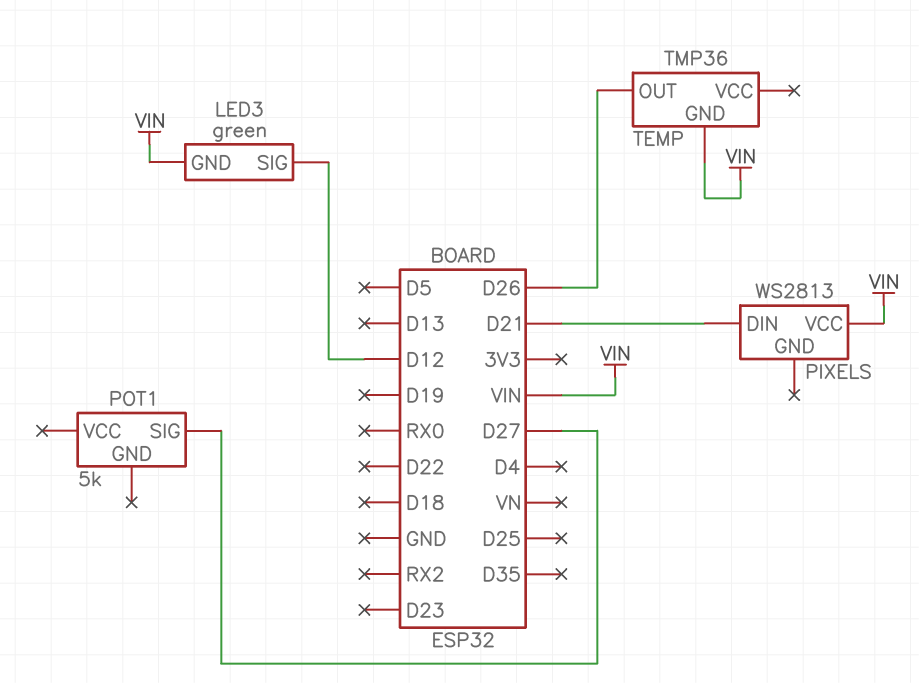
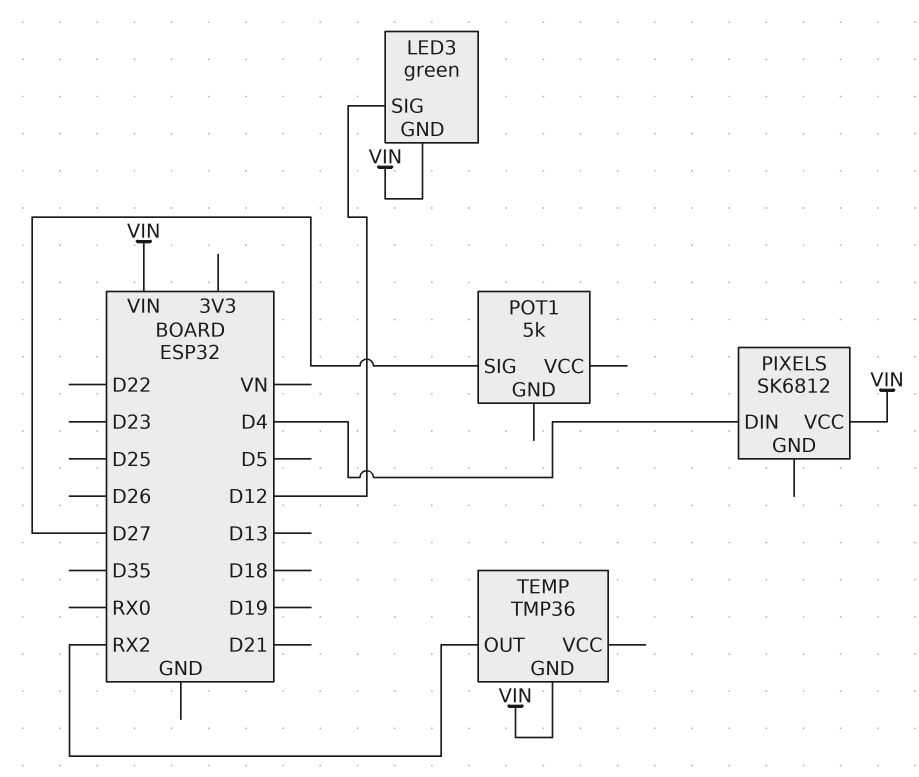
PIXELS: WS2813 -> SK6812
PIXELS pin DIN: D21 -> D4
TEMP pin OUT: D26 -> RX2

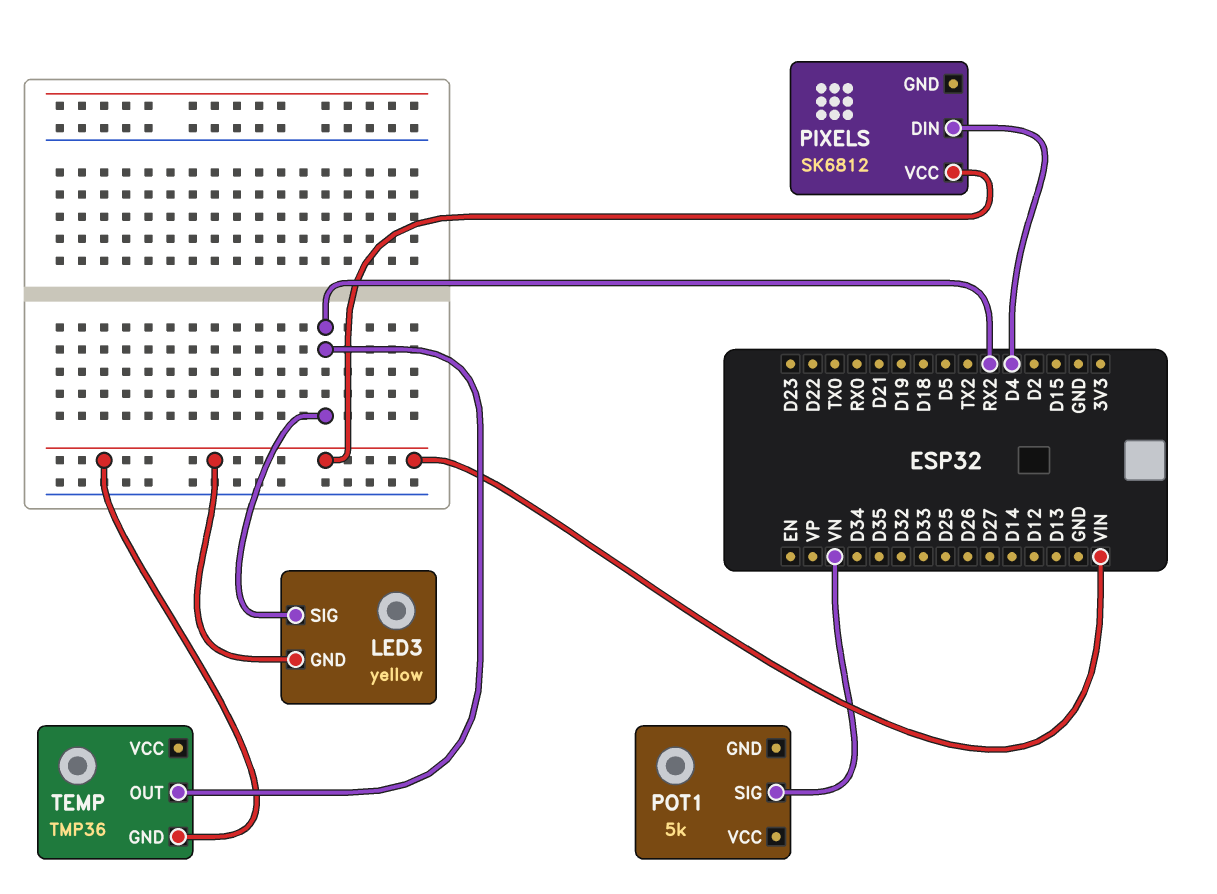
LED3: green -> yellow
LED3 pin SIG: D12 -> RX2
POT1 pin SIG: D27 -> VN

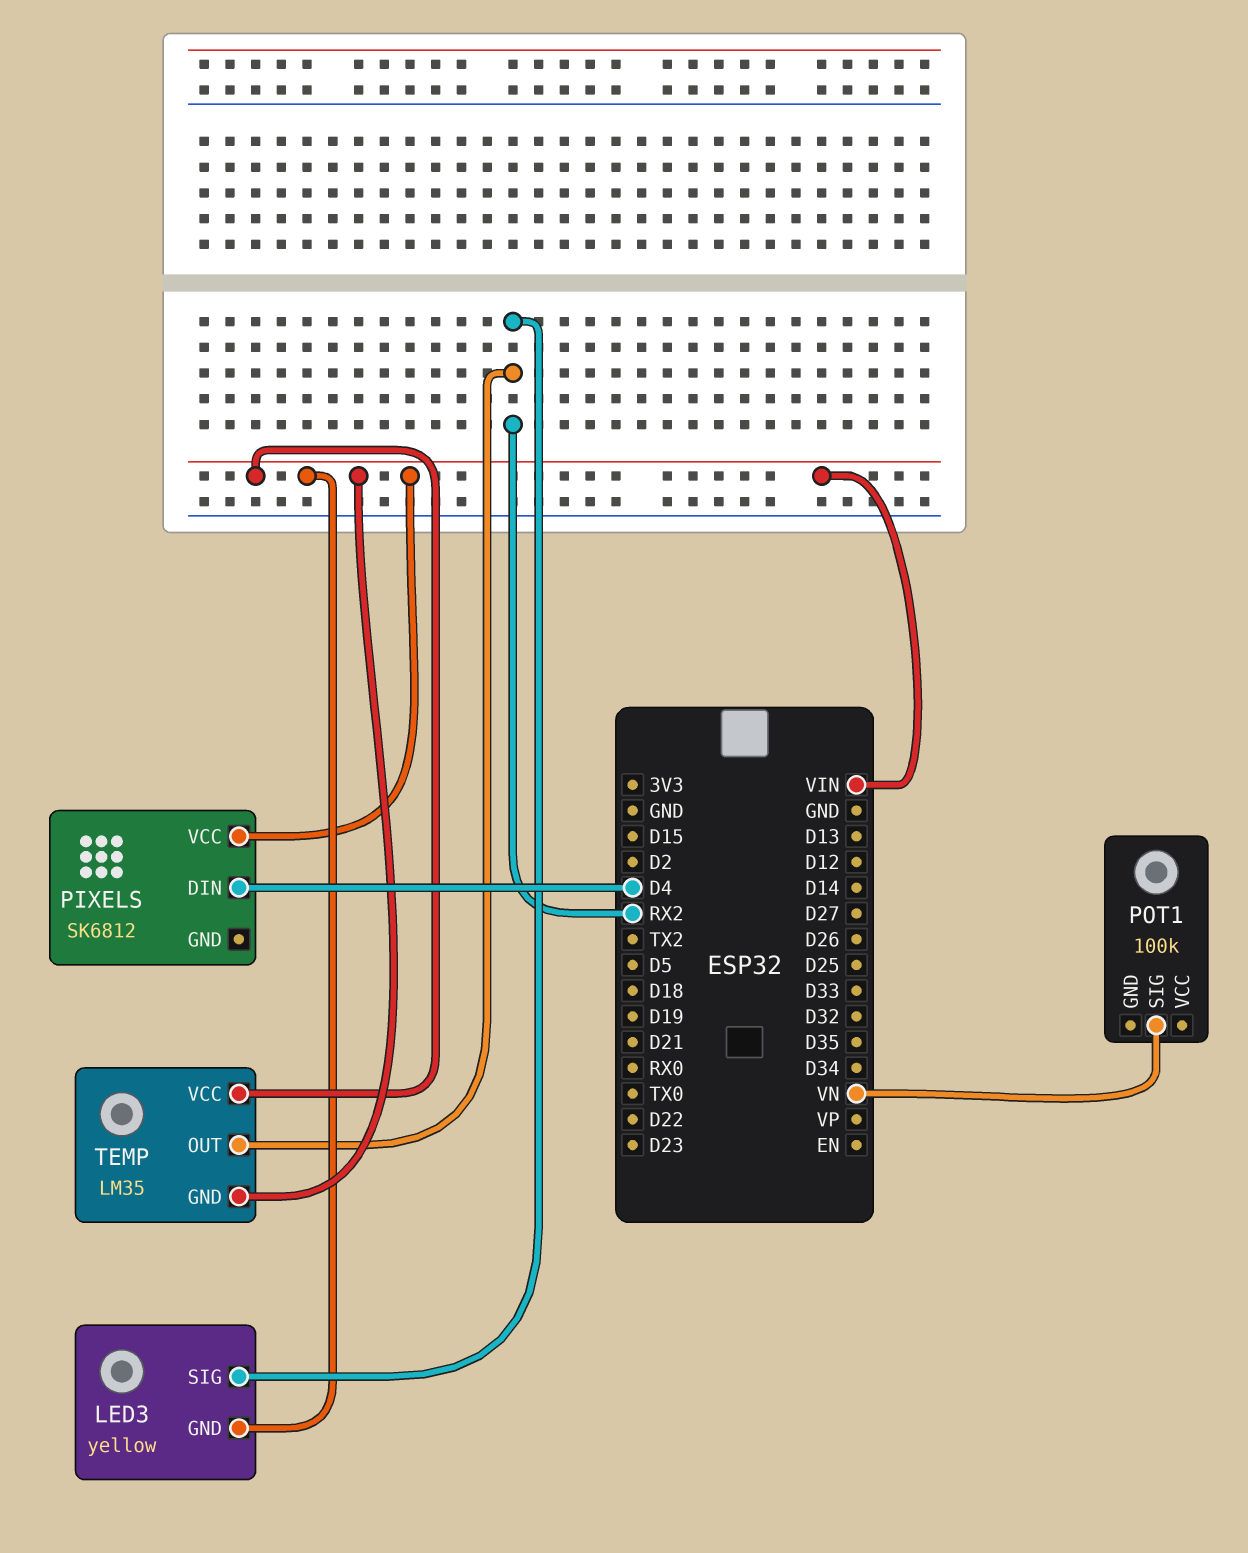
POT1: 5k -> 100k
TEMP: TMP36 -> LM35
TEMP pin VCC: none -> VIN

